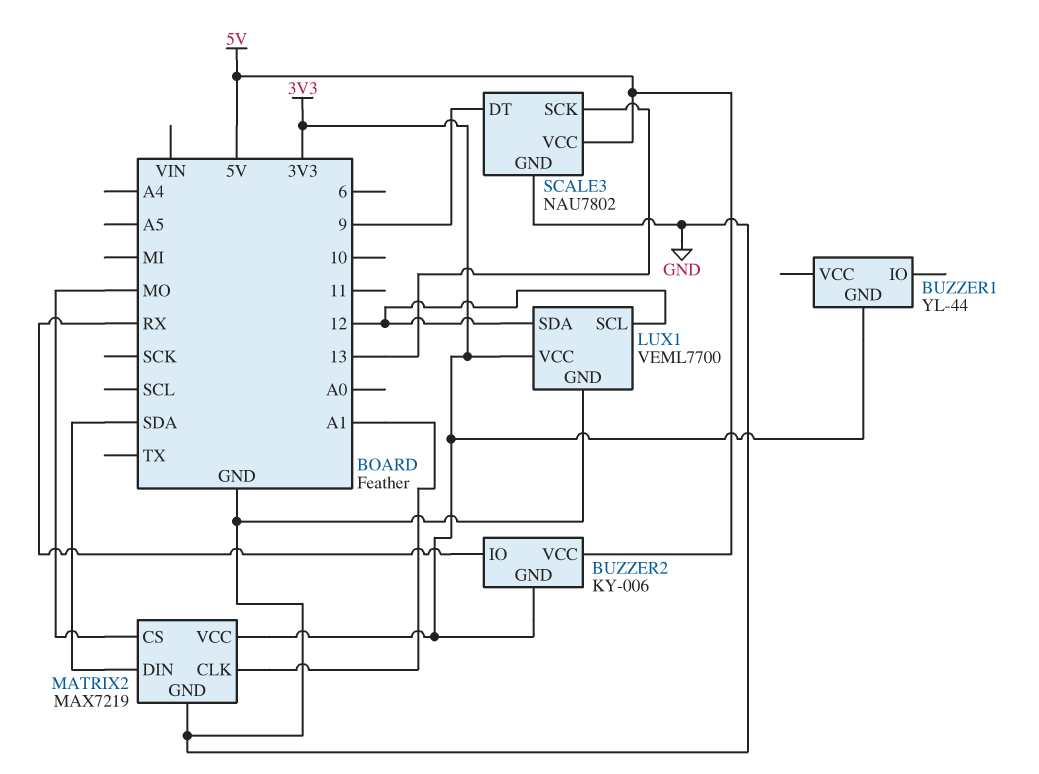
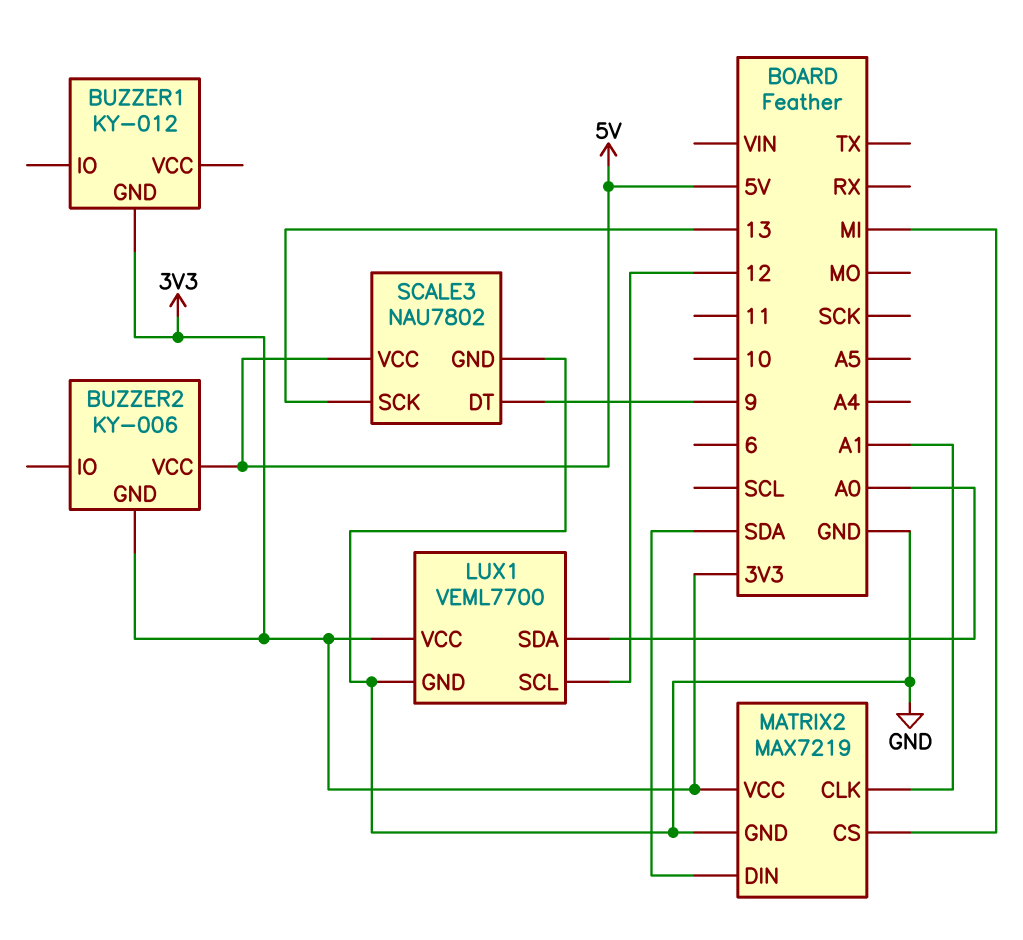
BUZZER1: YL-44 -> KY-012
BUZZER2 pin IO: RX -> none
LUX1 pin SDA: 12 -> A0
MATRIX2 pin CS: MO -> MI

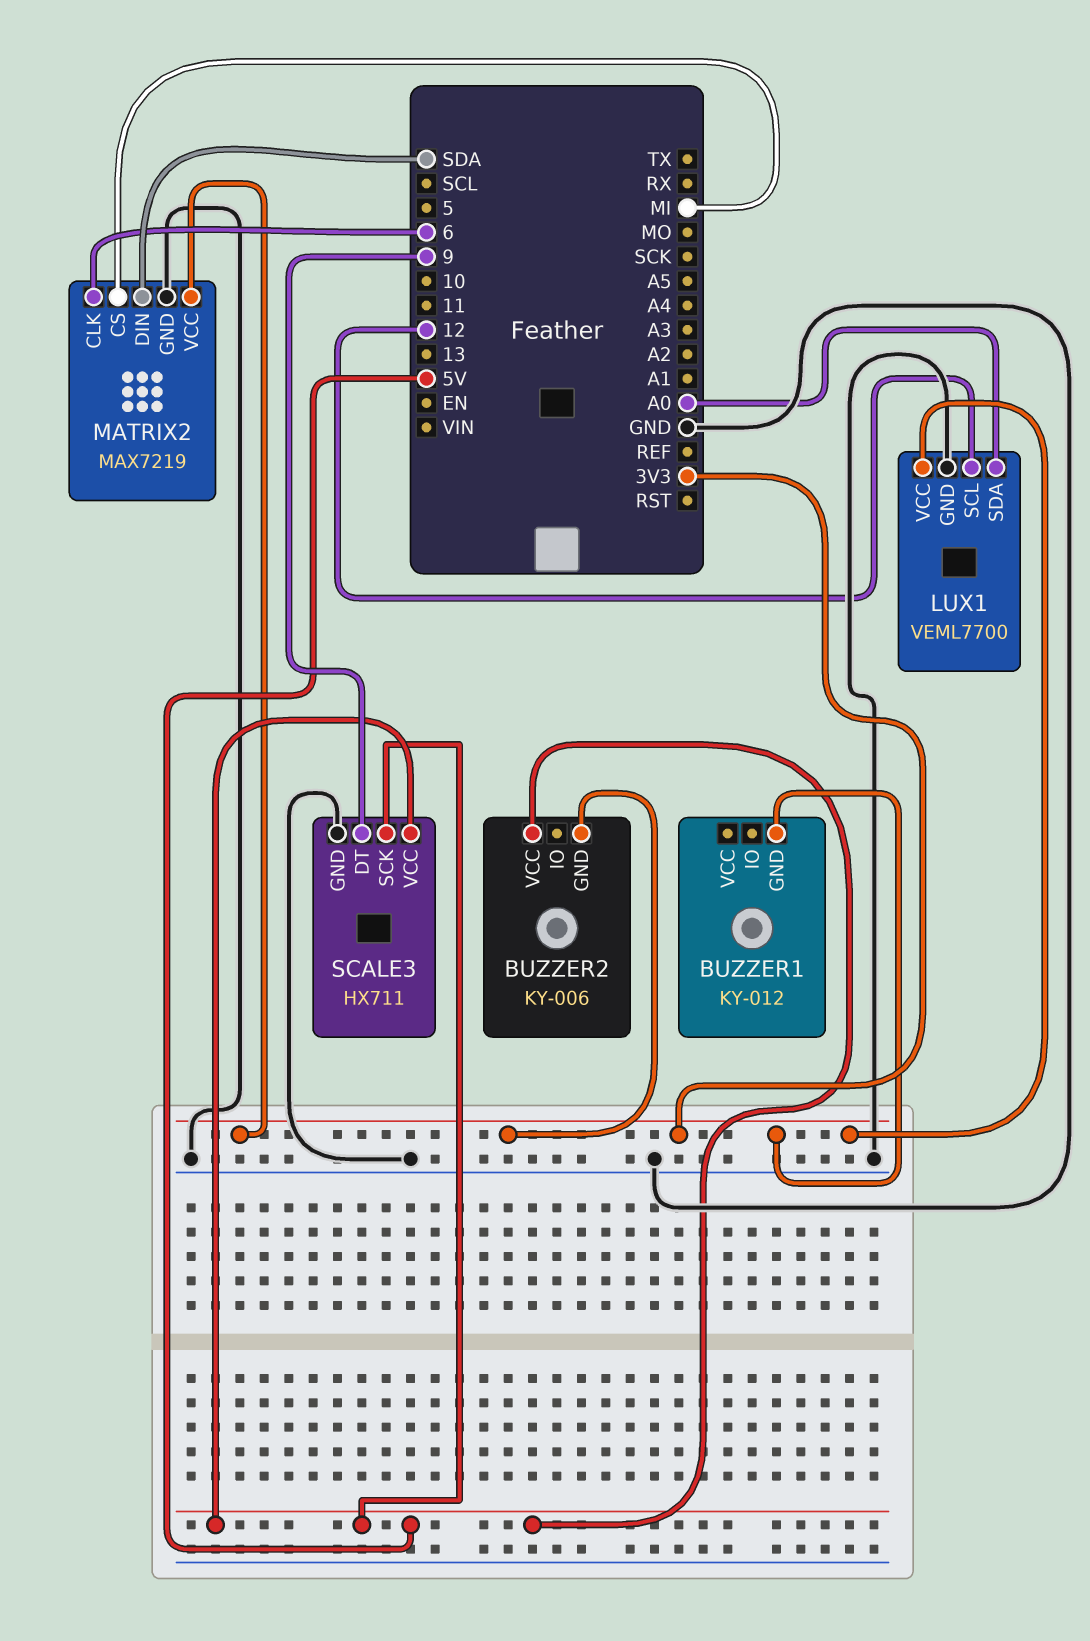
MATRIX2 pin CLK: A1 -> 6
SCALE3: NAU7802 -> HX711
SCALE3 pin SCK: 13 -> 5V

